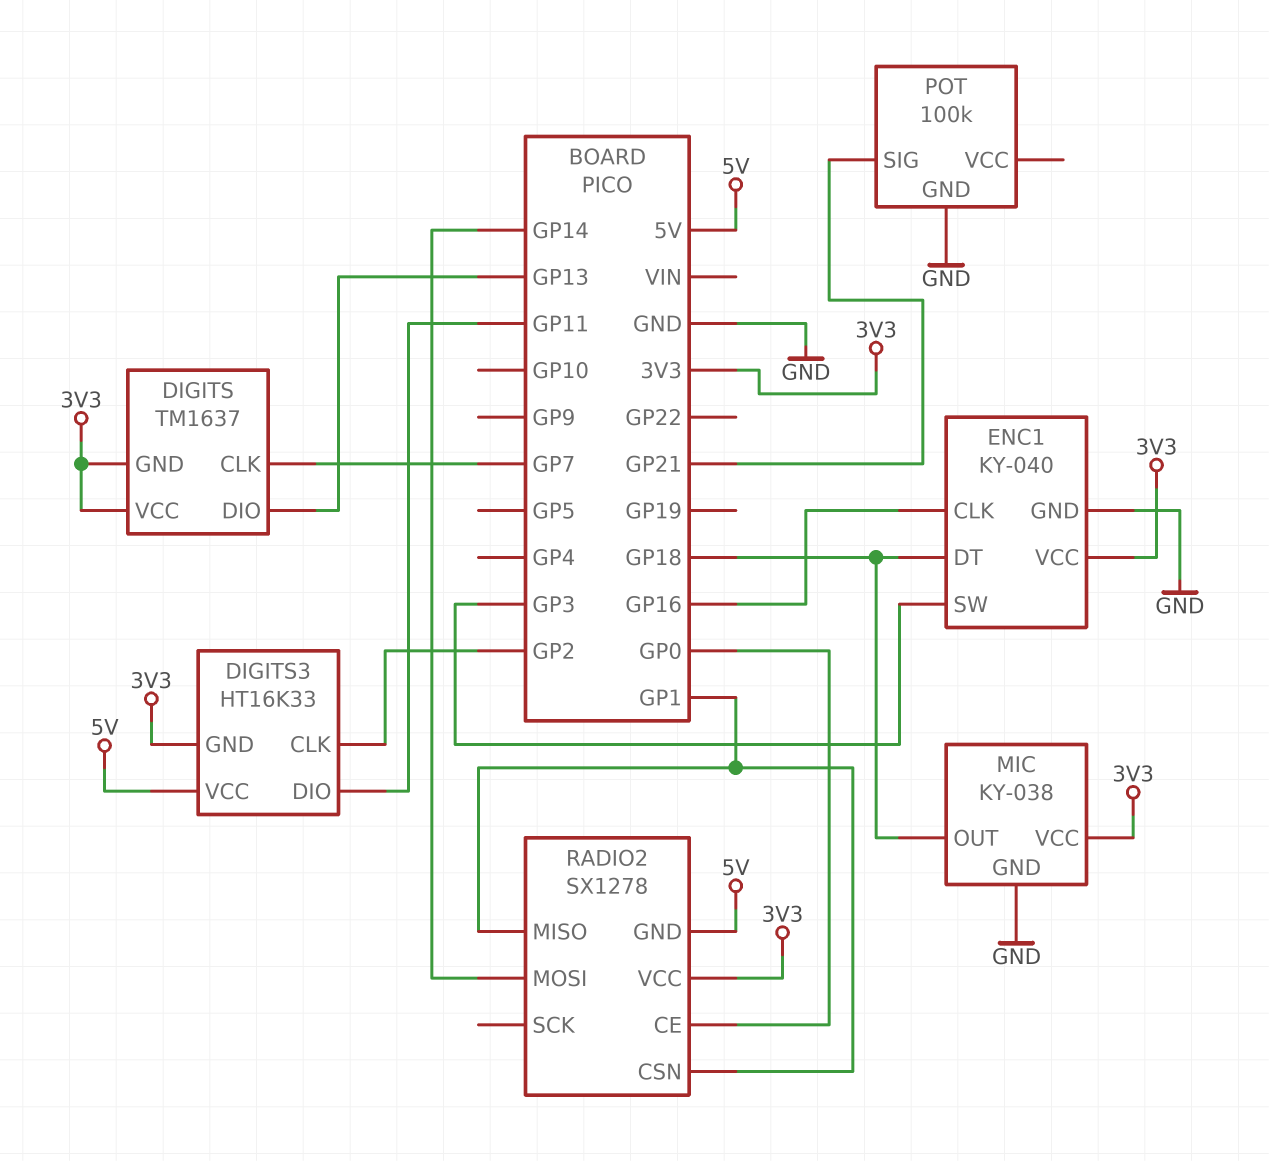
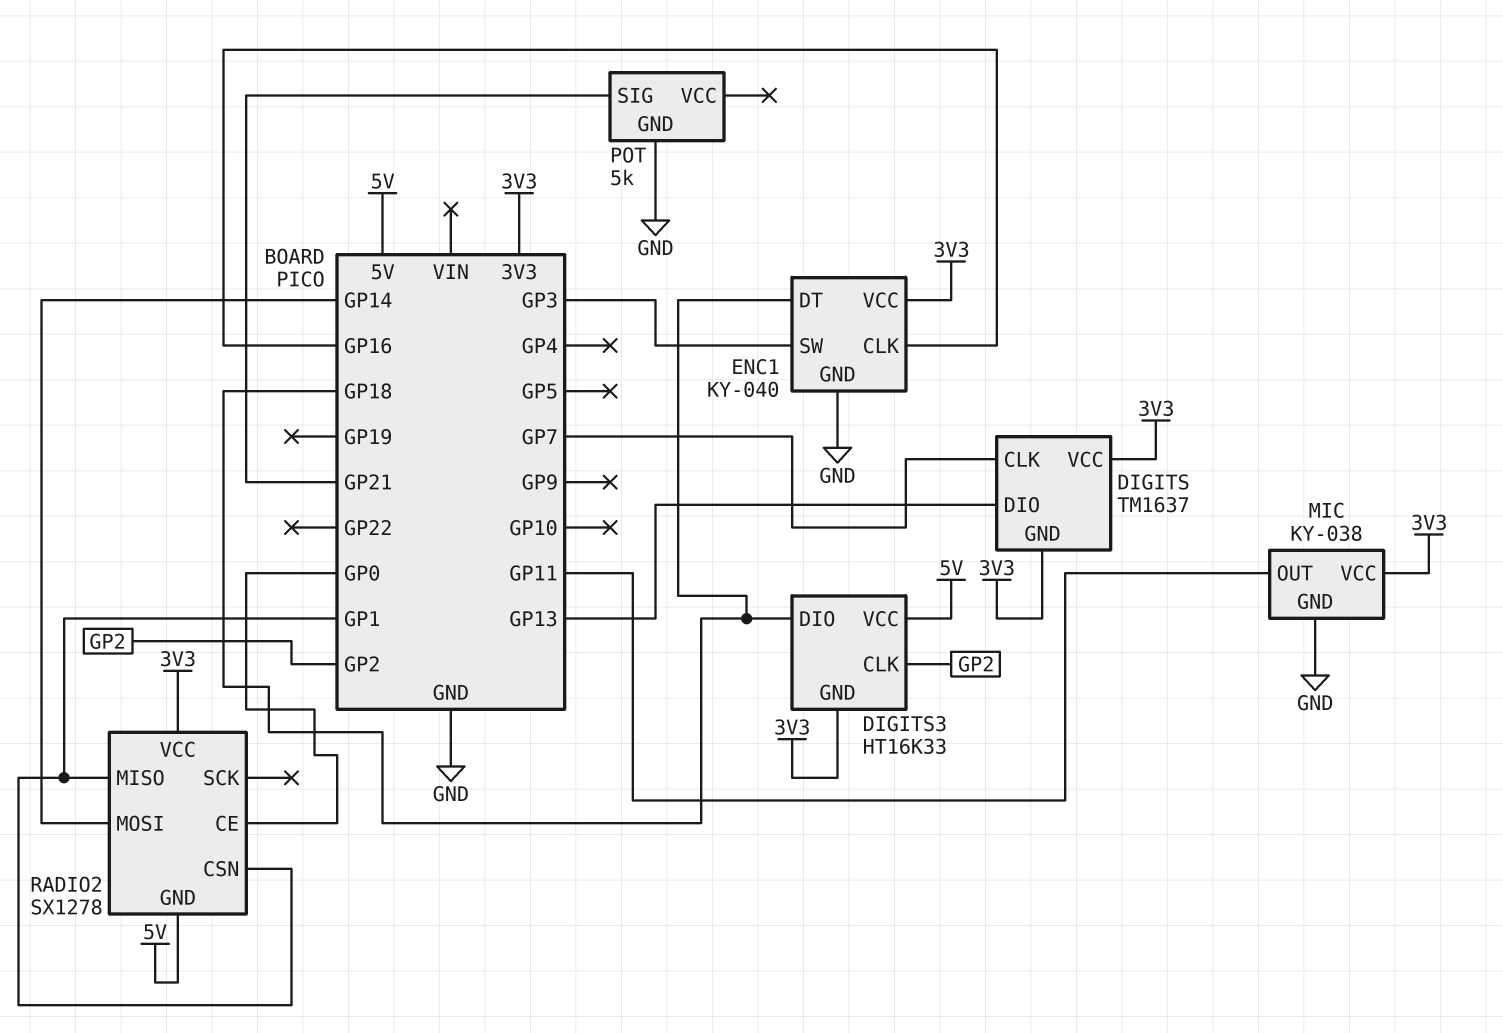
DIGITS3 pin DIO: GP11 -> GP18
MIC pin OUT: GP18 -> GP11
POT: 100k -> 5k

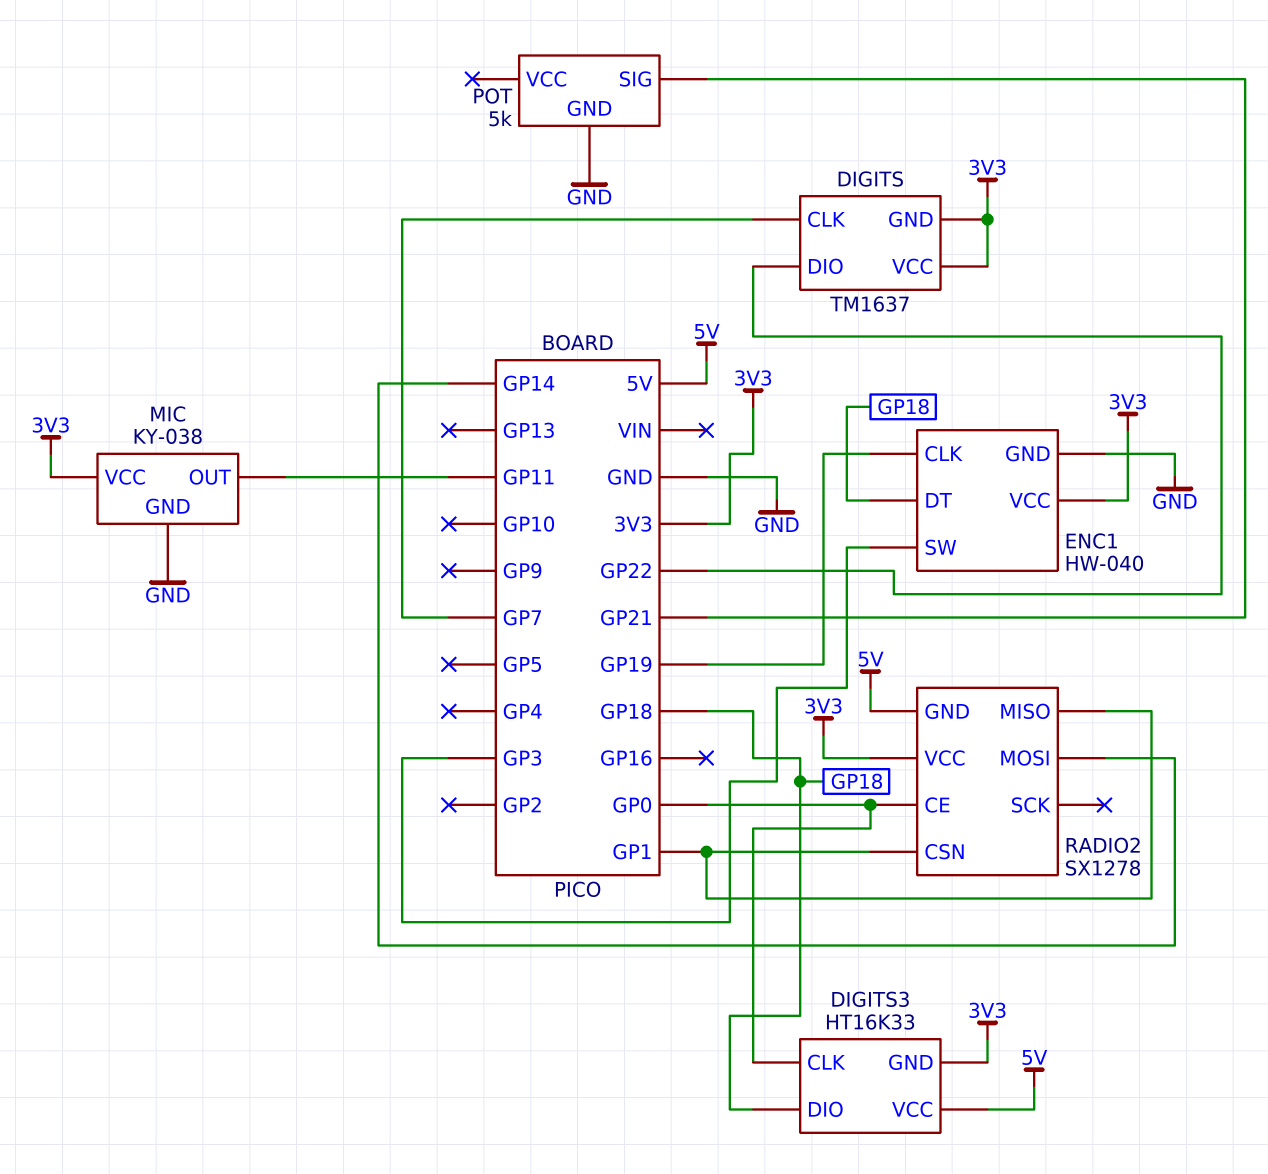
DIGITS pin DIO: GP13 -> GP22
DIGITS3 pin CLK: GP2 -> GP0
ENC1: KY-040 -> HW-040
ENC1 pin CLK: GP16 -> GP19

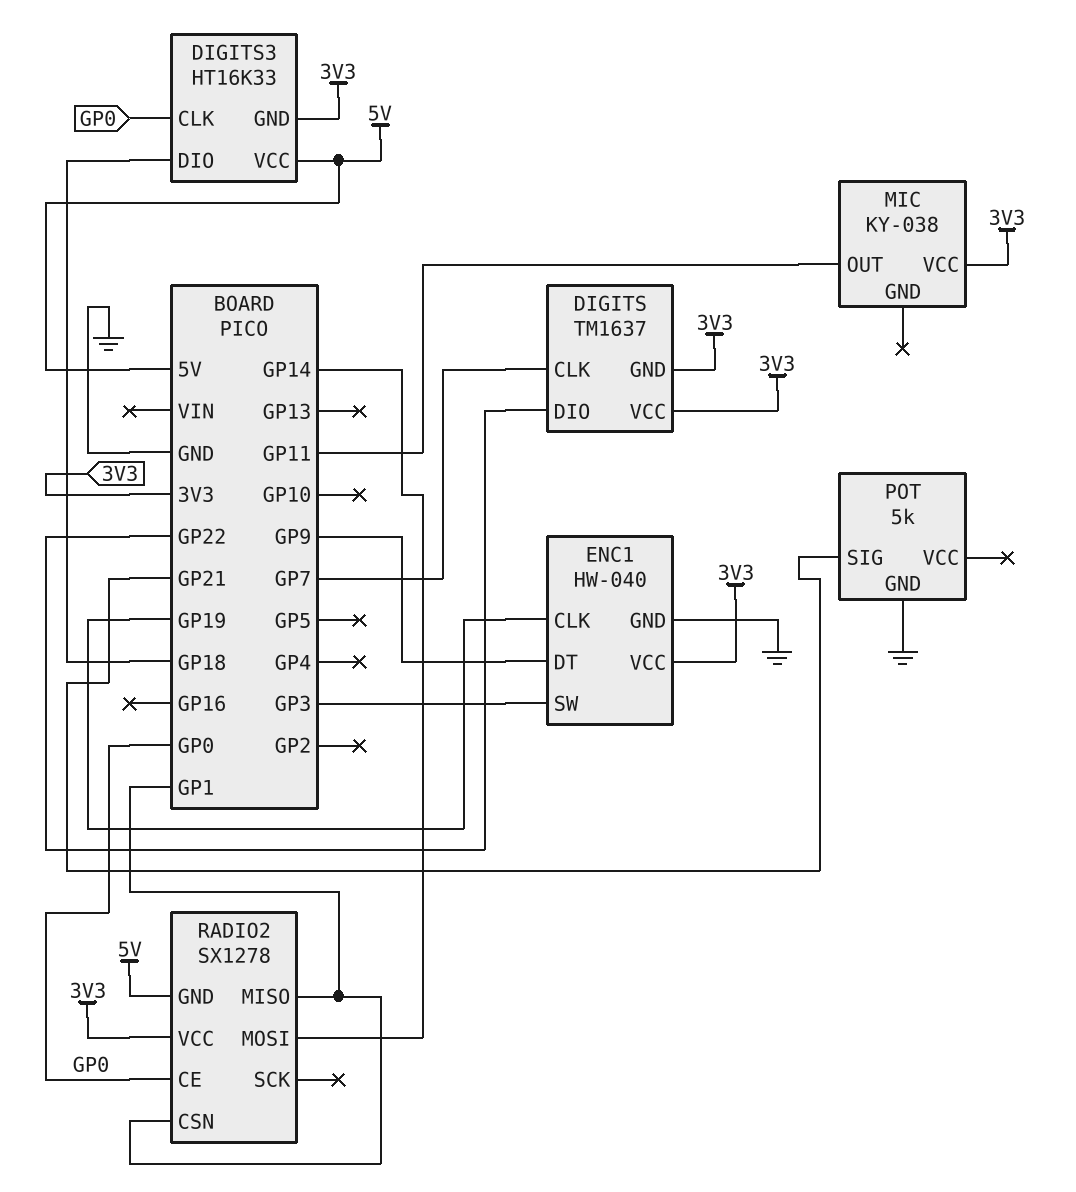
ENC1 pin DT: GP18 -> GP9
MIC pin GND: GND -> none

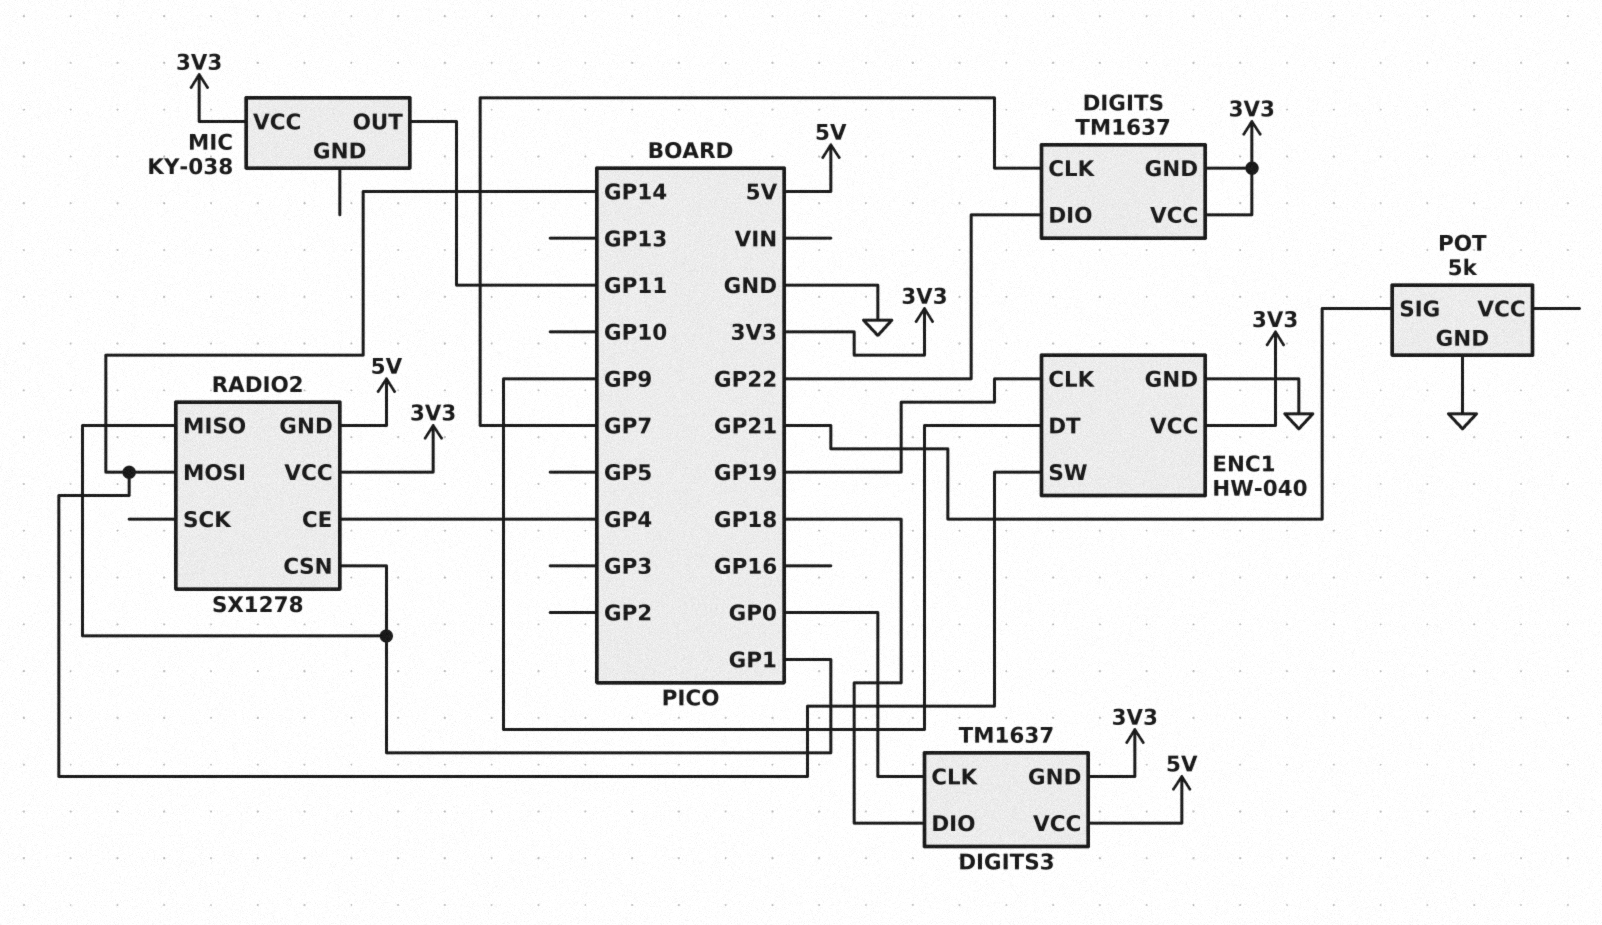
DIGITS3: HT16K33 -> TM1637
ENC1 pin SW: GP3 -> GP14
RADIO2 pin CE: GP0 -> GP4

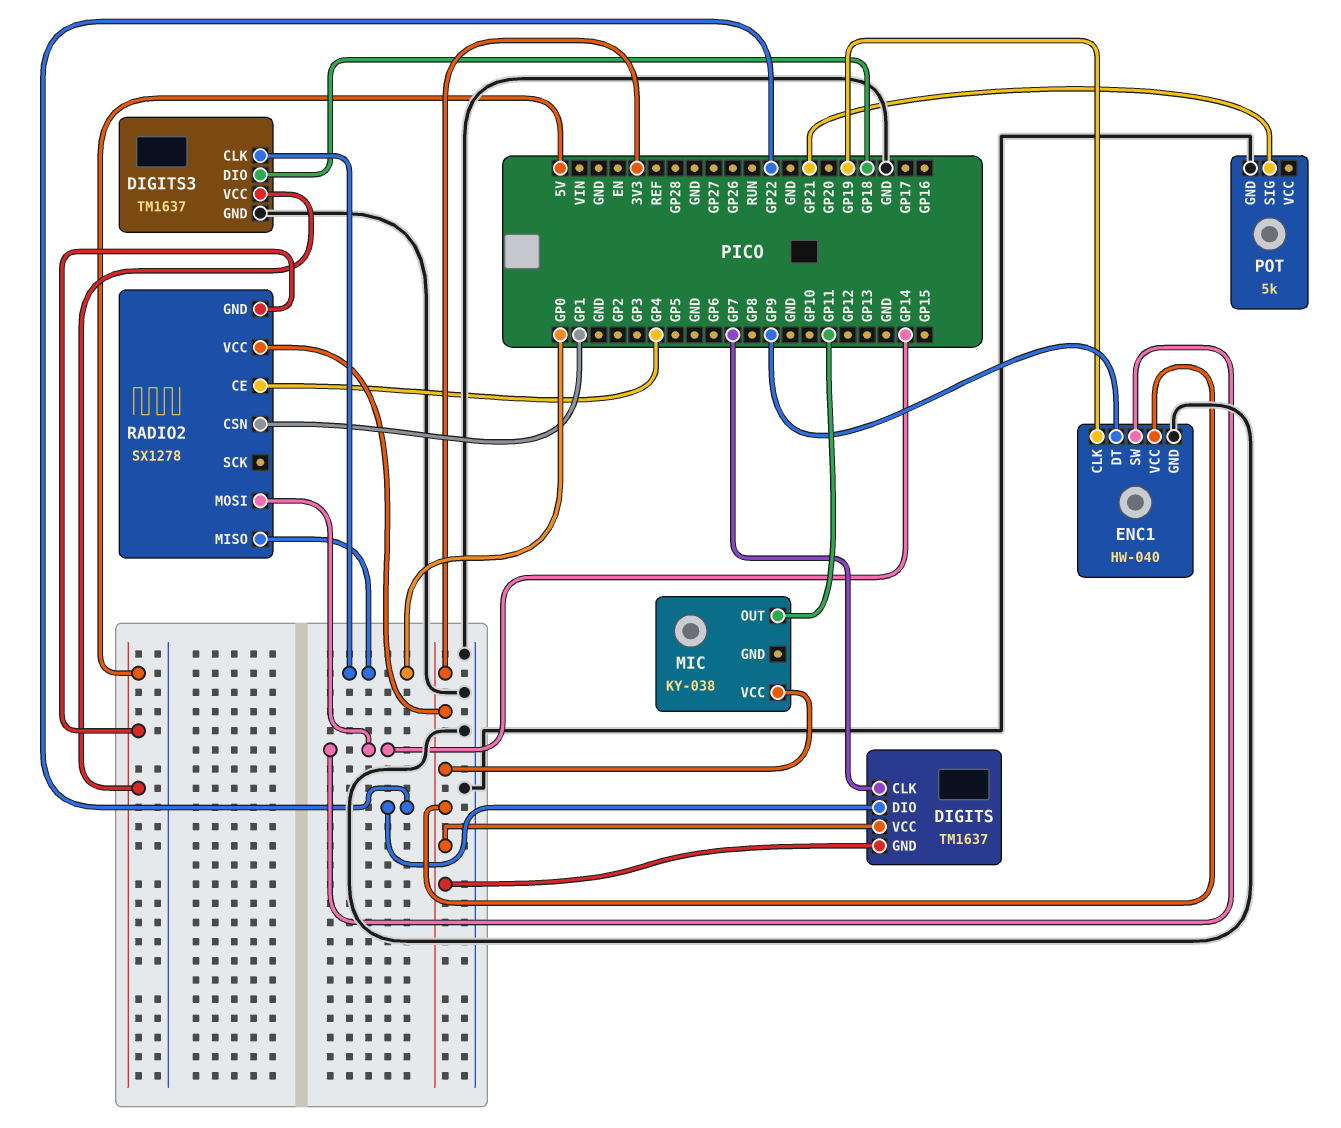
DIGITS3 pin GND: 3V3 -> GND
RADIO2 pin MISO: GP1 -> GP0

